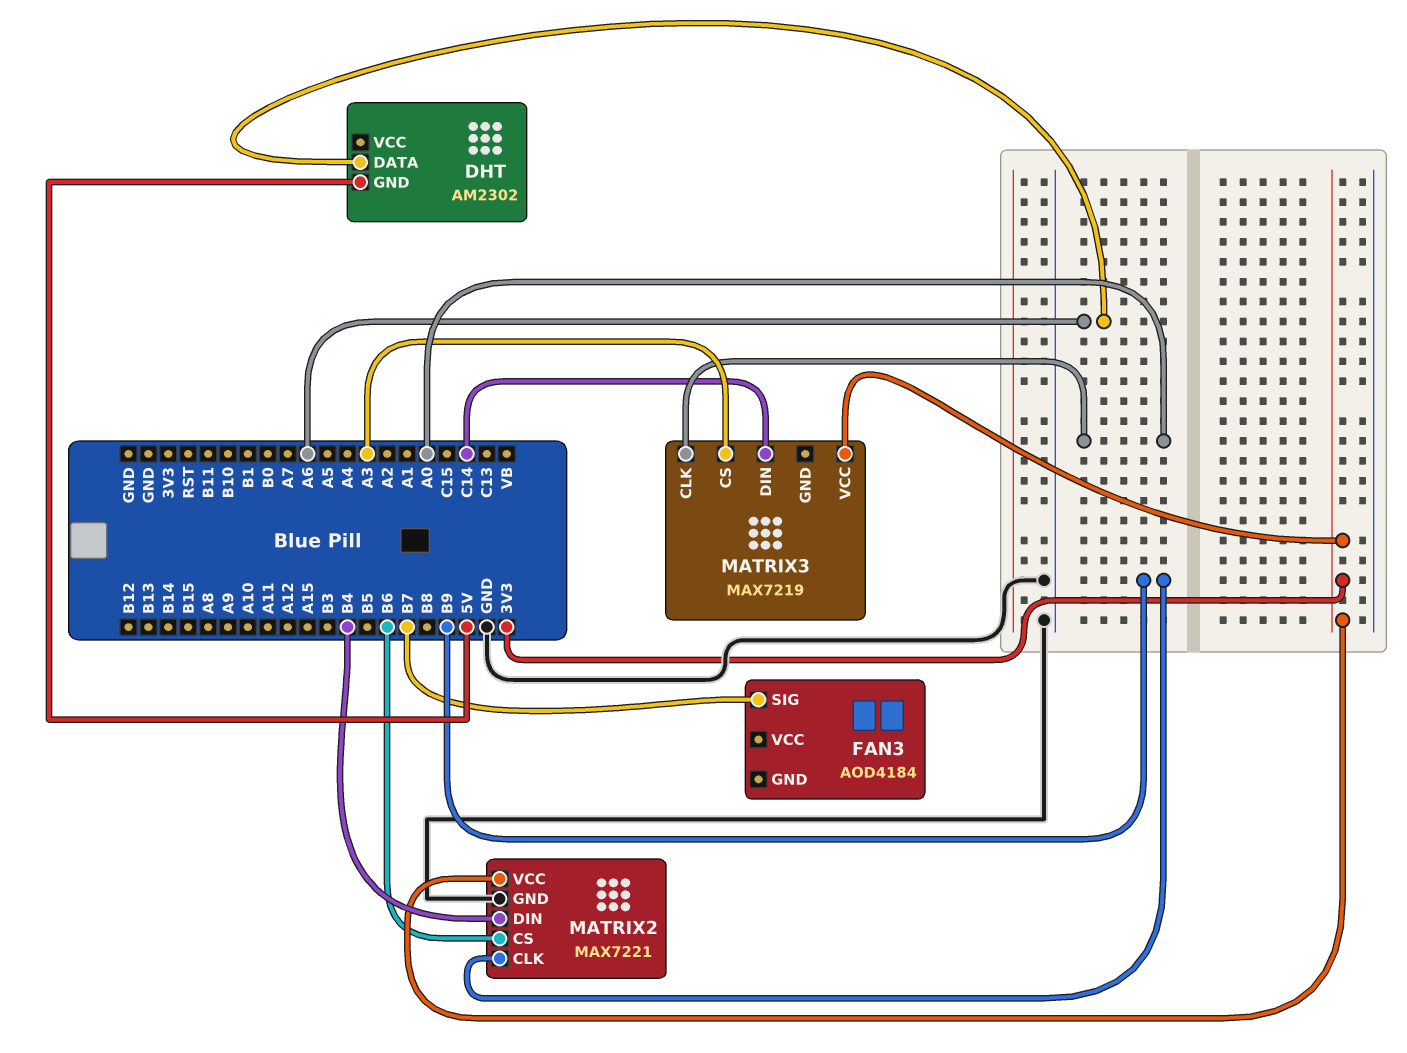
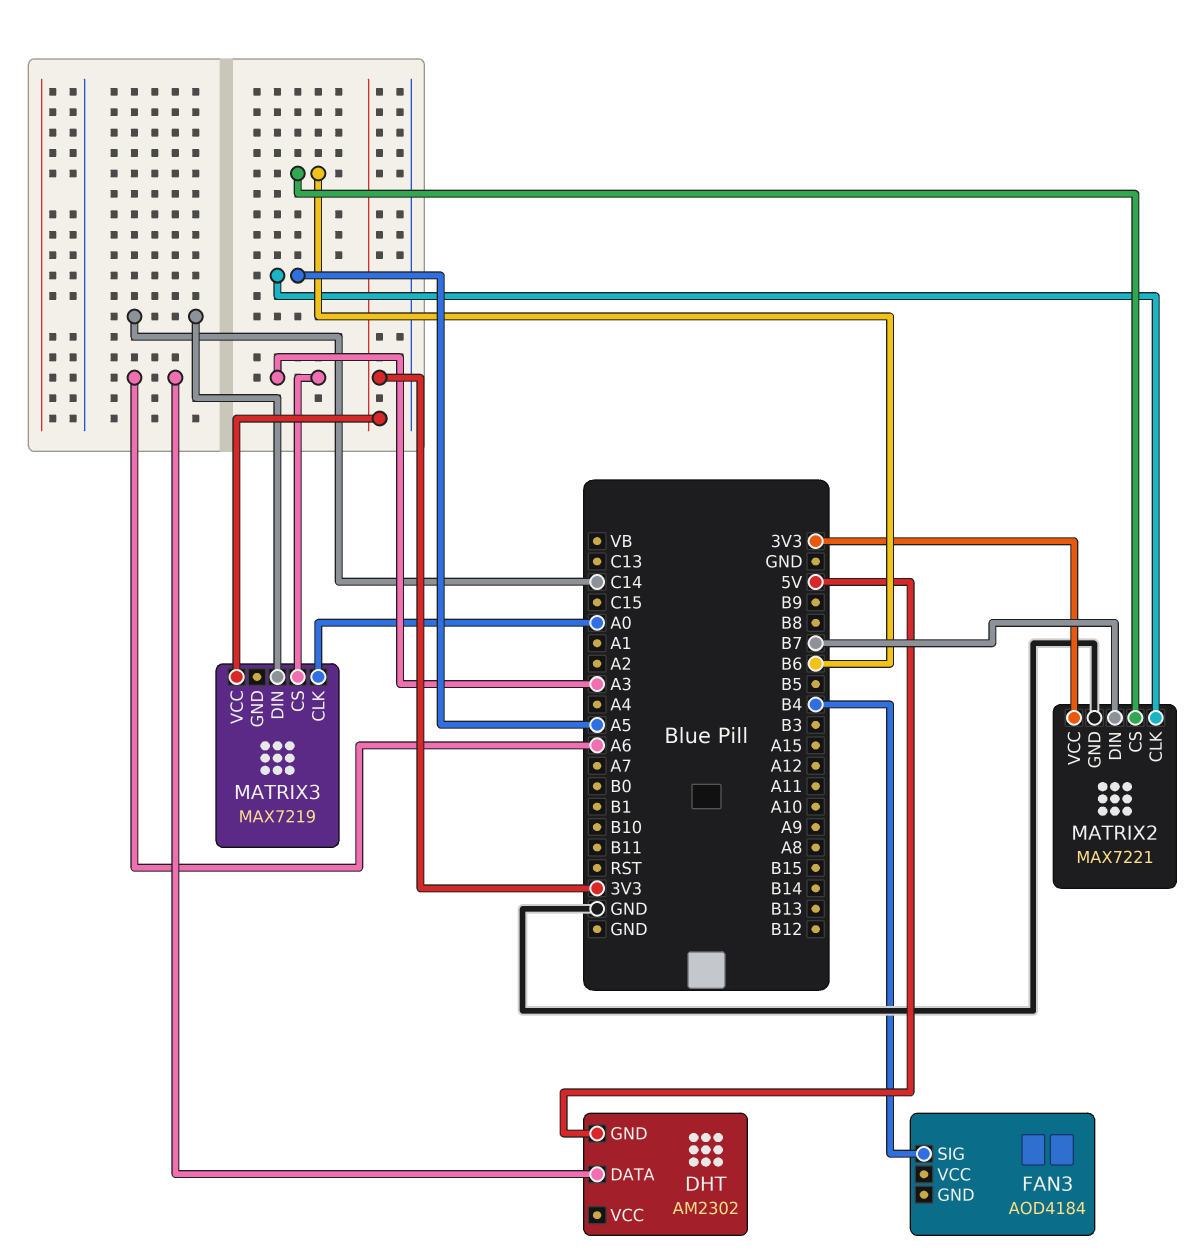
FAN3 pin SIG: B7 -> B4
MATRIX2 pin CLK: B9 -> A5
MATRIX2 pin DIN: B4 -> B7

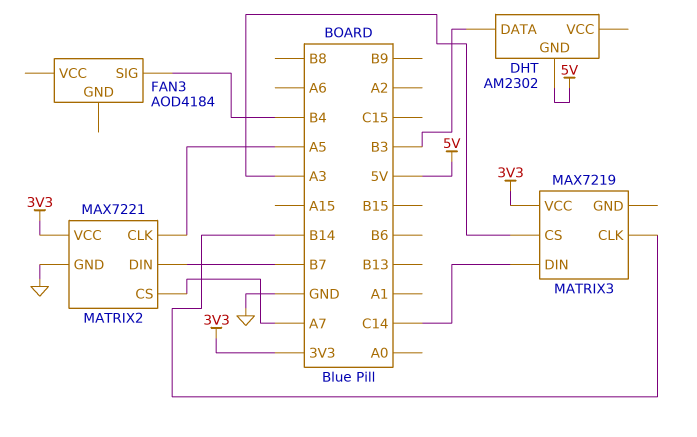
DHT pin DATA: A6 -> B3
MATRIX2 pin CS: B6 -> A7
MATRIX3 pin CLK: A0 -> B14

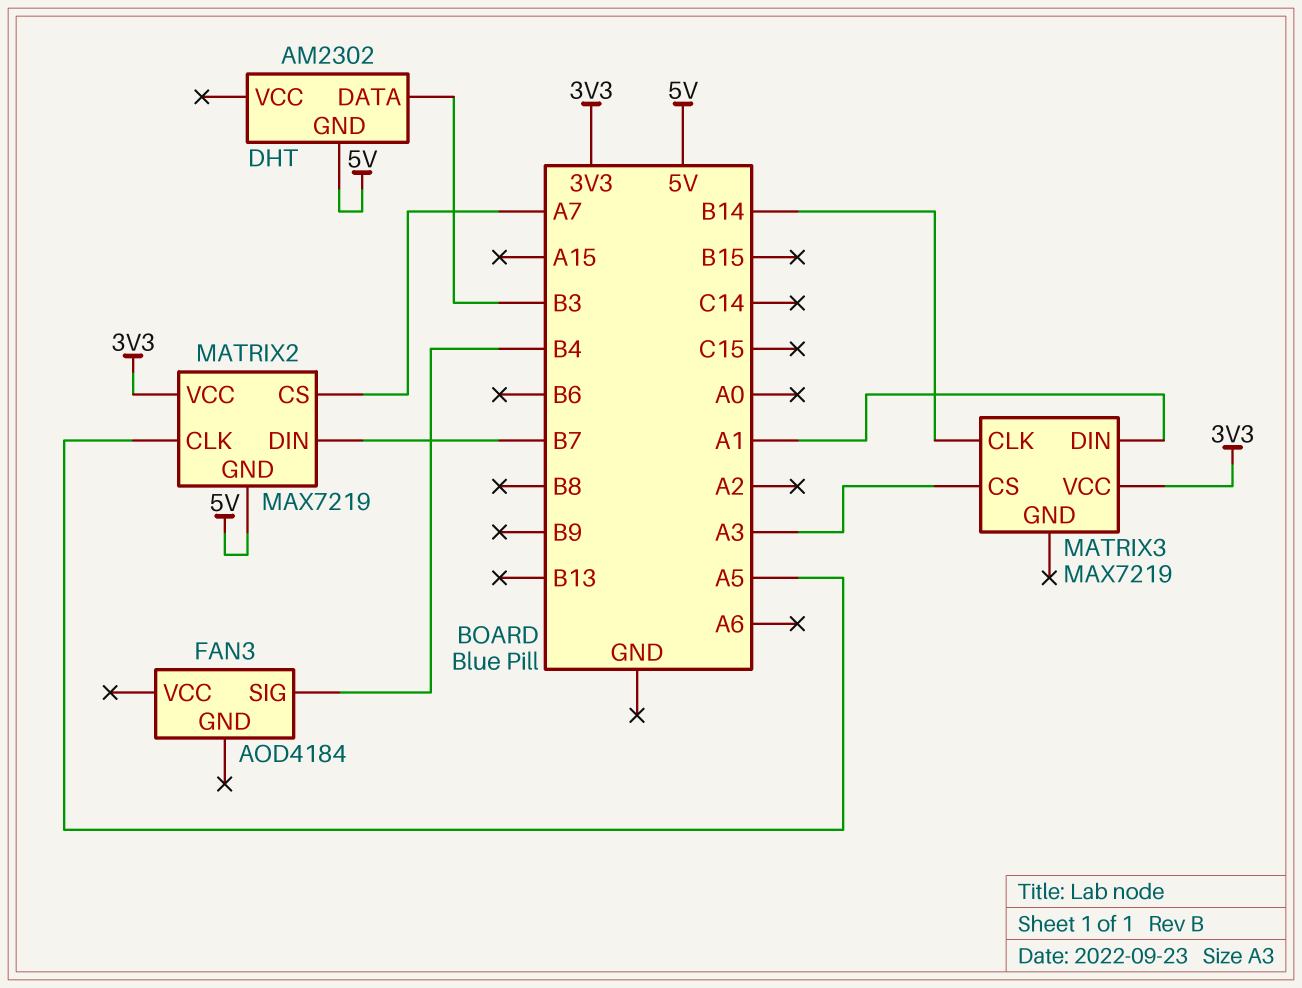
MATRIX2: MAX7221 -> MAX7219
MATRIX2 pin GND: GND -> 5V
MATRIX3 pin DIN: C14 -> A1

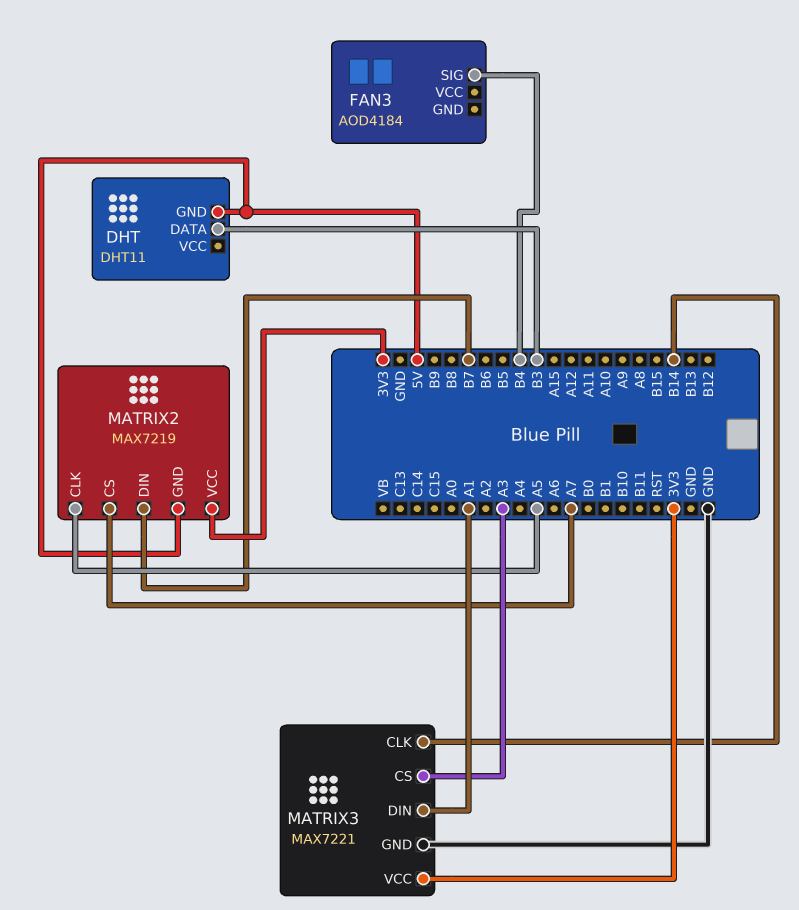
DHT: AM2302 -> DHT11
MATRIX3: MAX7219 -> MAX7221
MATRIX3 pin GND: none -> GND

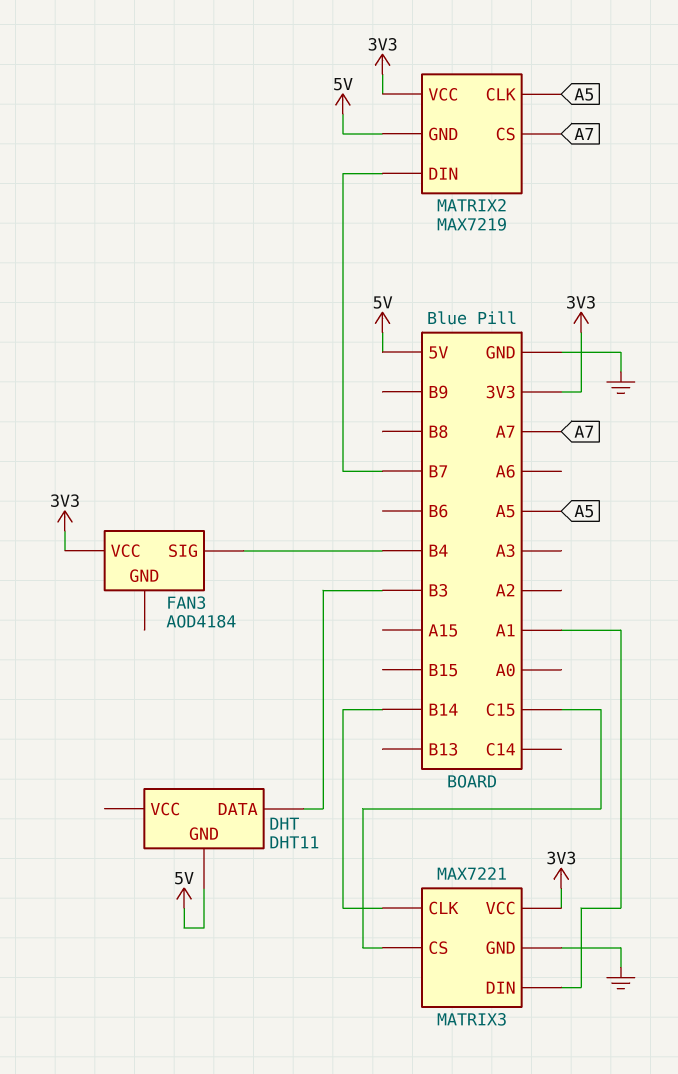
FAN3 pin VCC: none -> 3V3
MATRIX3 pin CS: A3 -> C15

